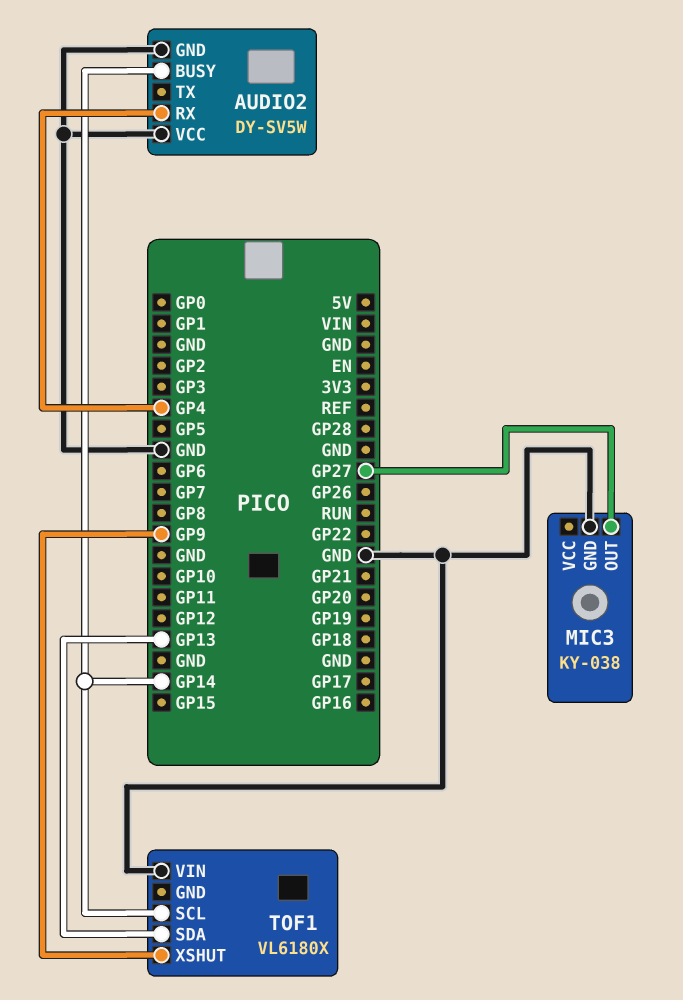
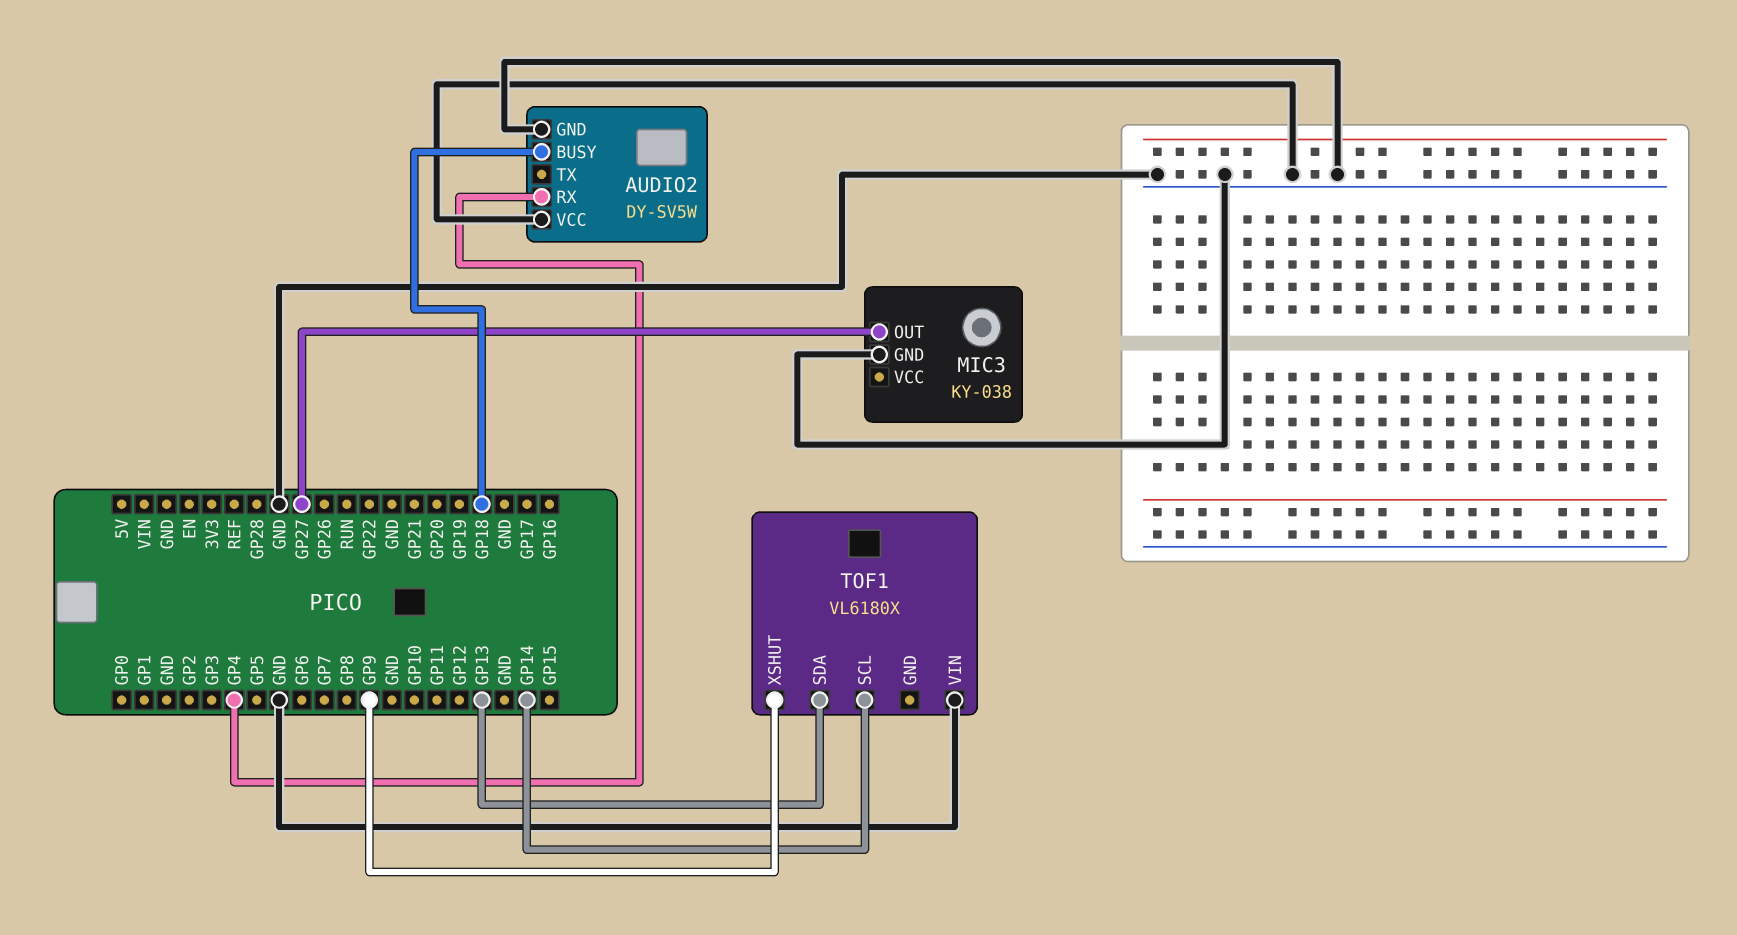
AUDIO2 pin BUSY: GP14 -> GP18

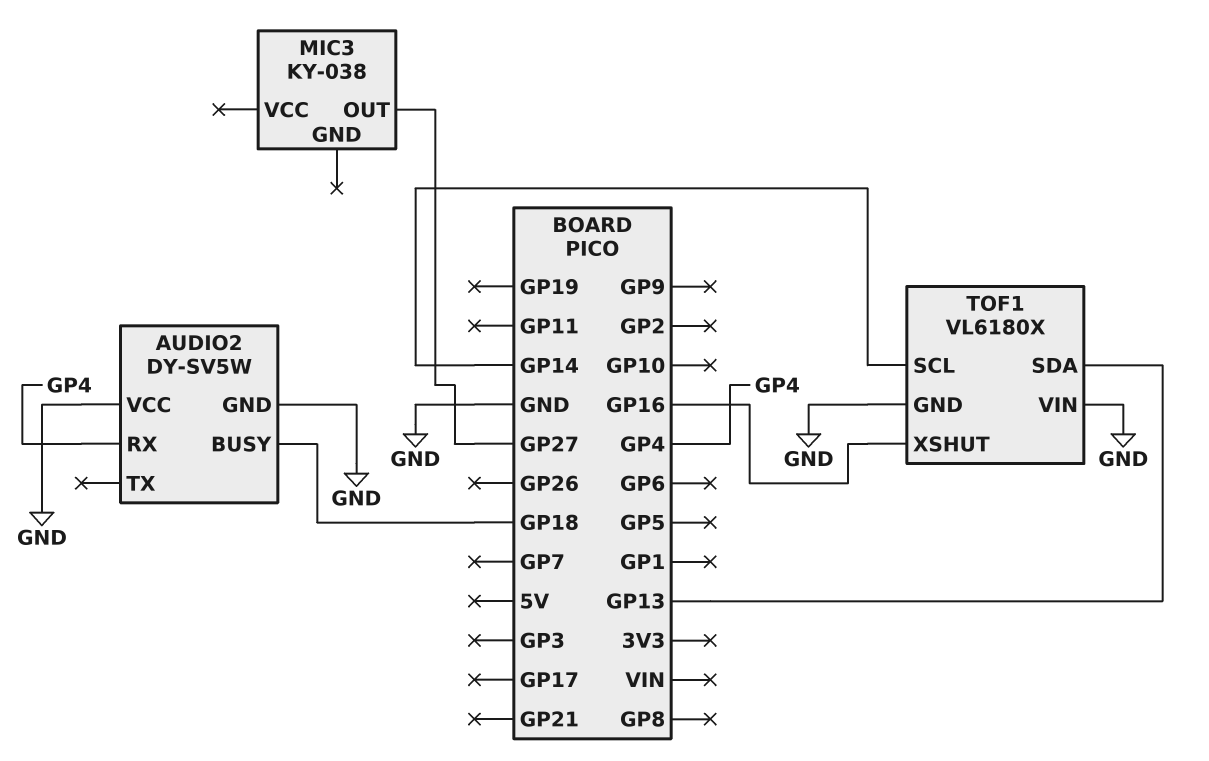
MIC3 pin GND: GND -> none
TOF1 pin GND: none -> GND
TOF1 pin XSHUT: GP9 -> GP16

